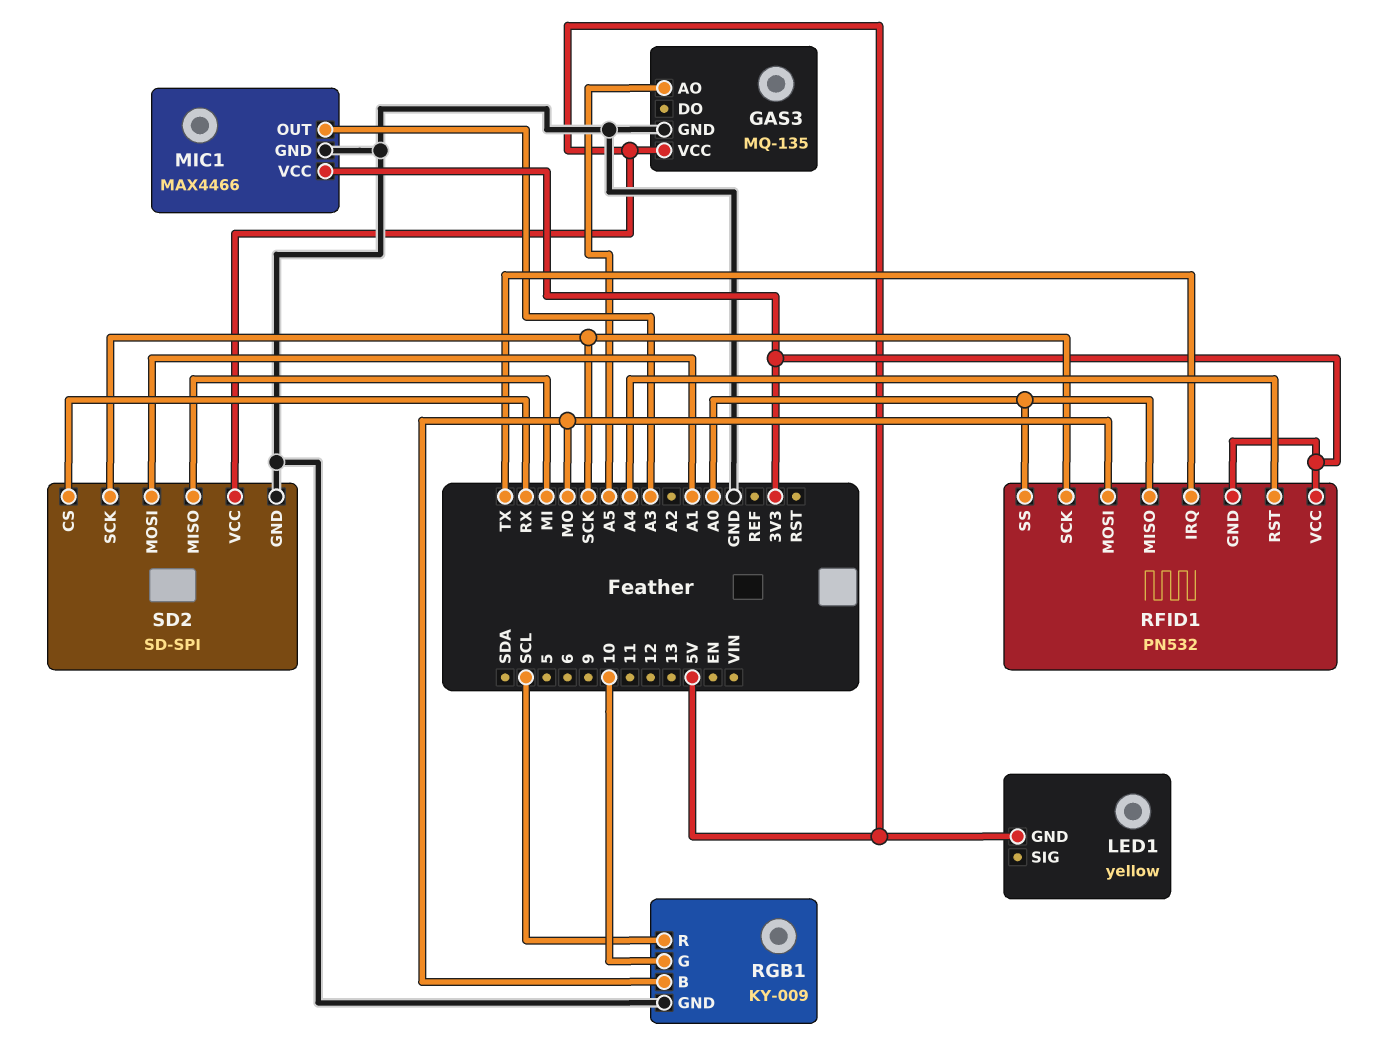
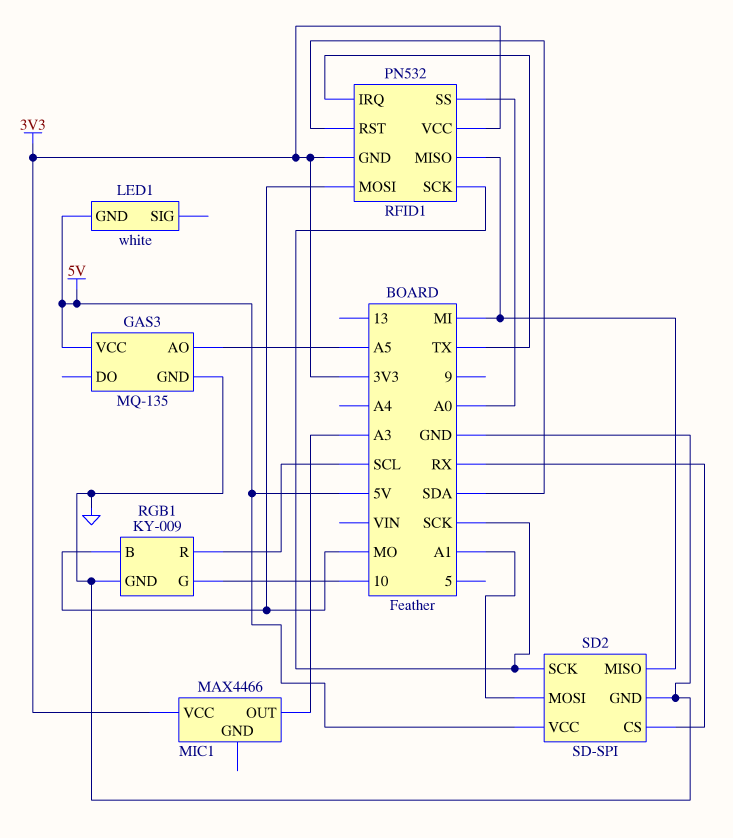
LED1: yellow -> white
MIC1 pin GND: GND -> none
RFID1 pin MISO: A0 -> MI
RFID1 pin RST: A4 -> SDA

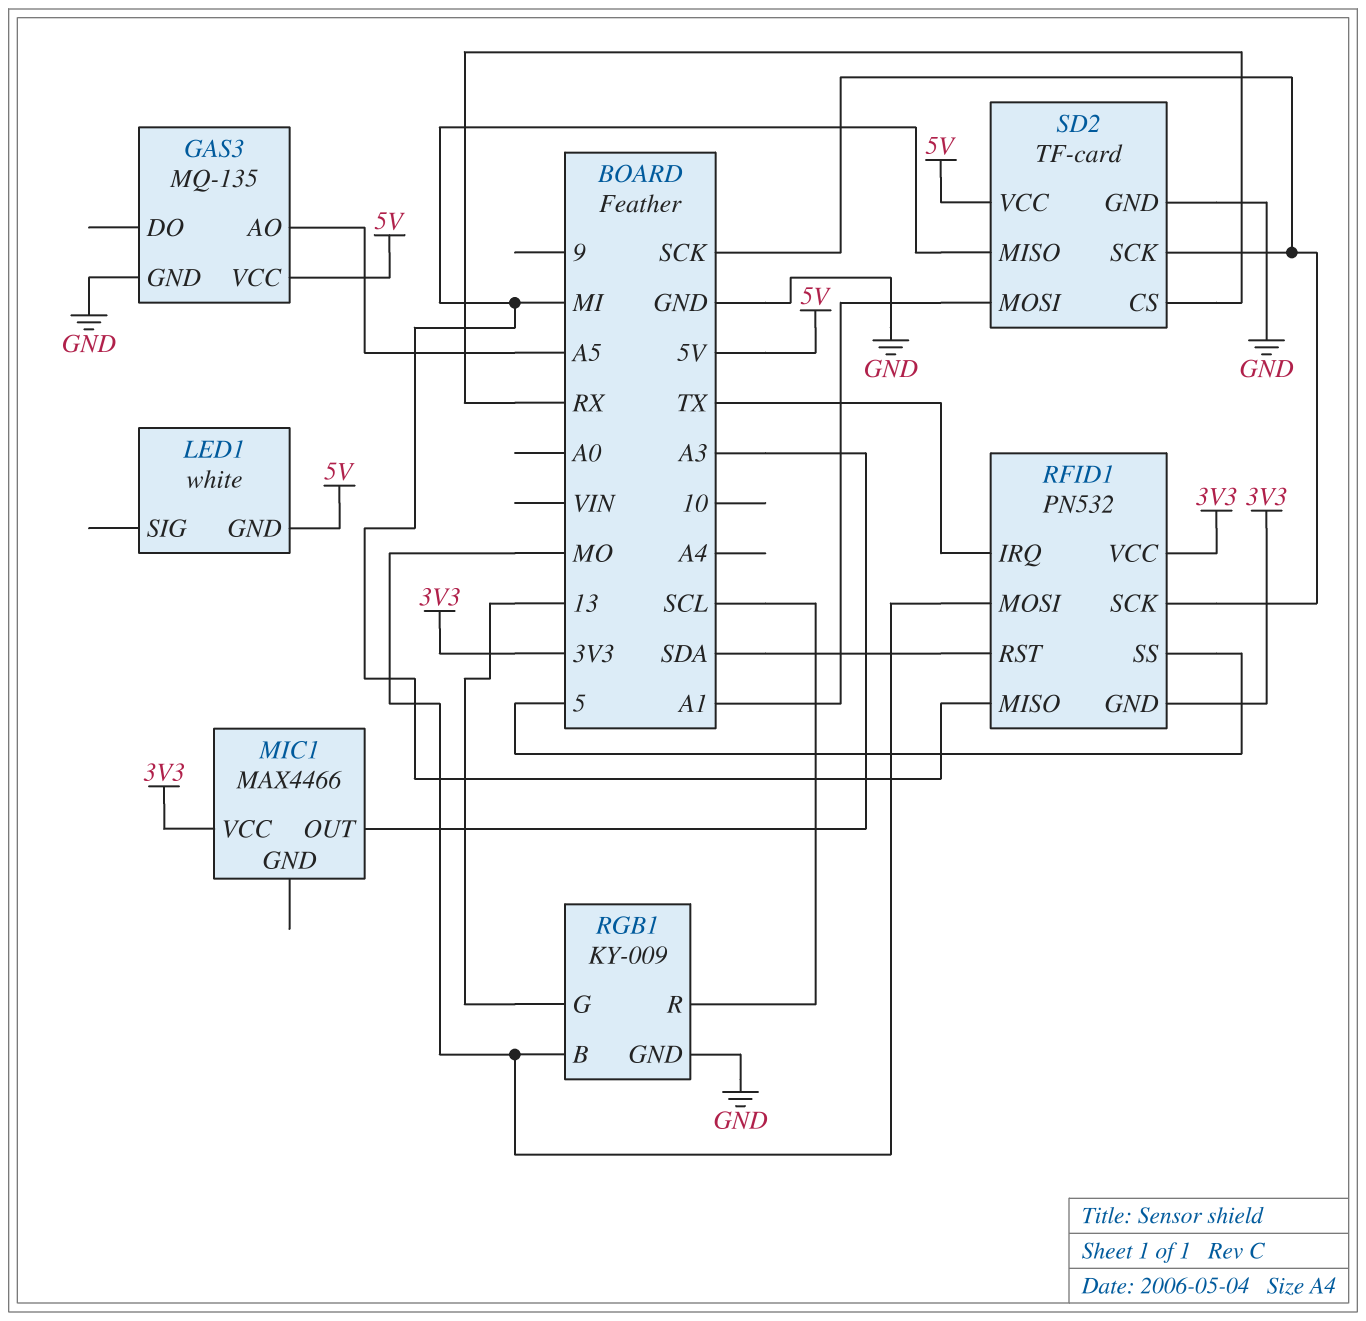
RFID1 pin SS: A0 -> 5
RGB1 pin G: 10 -> 13
SD2: SD-SPI -> TF-card

